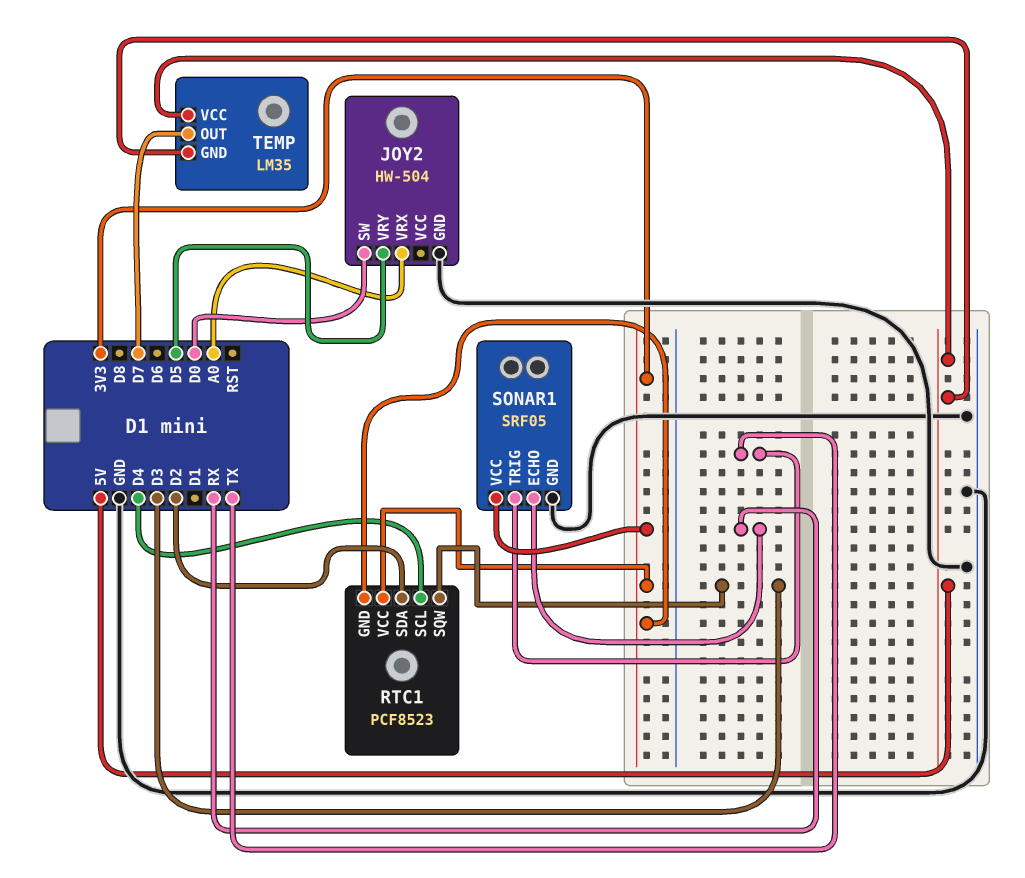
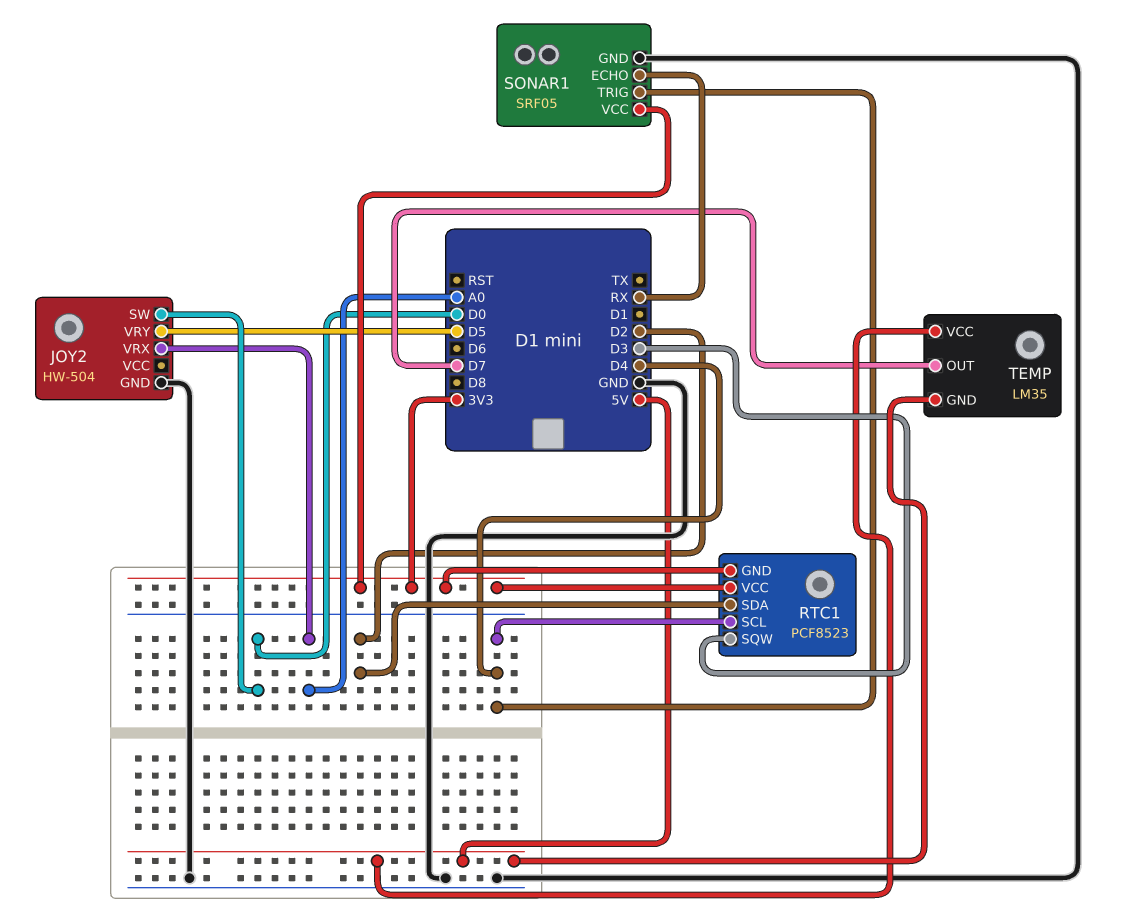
SONAR1 pin TRIG: TX -> D4

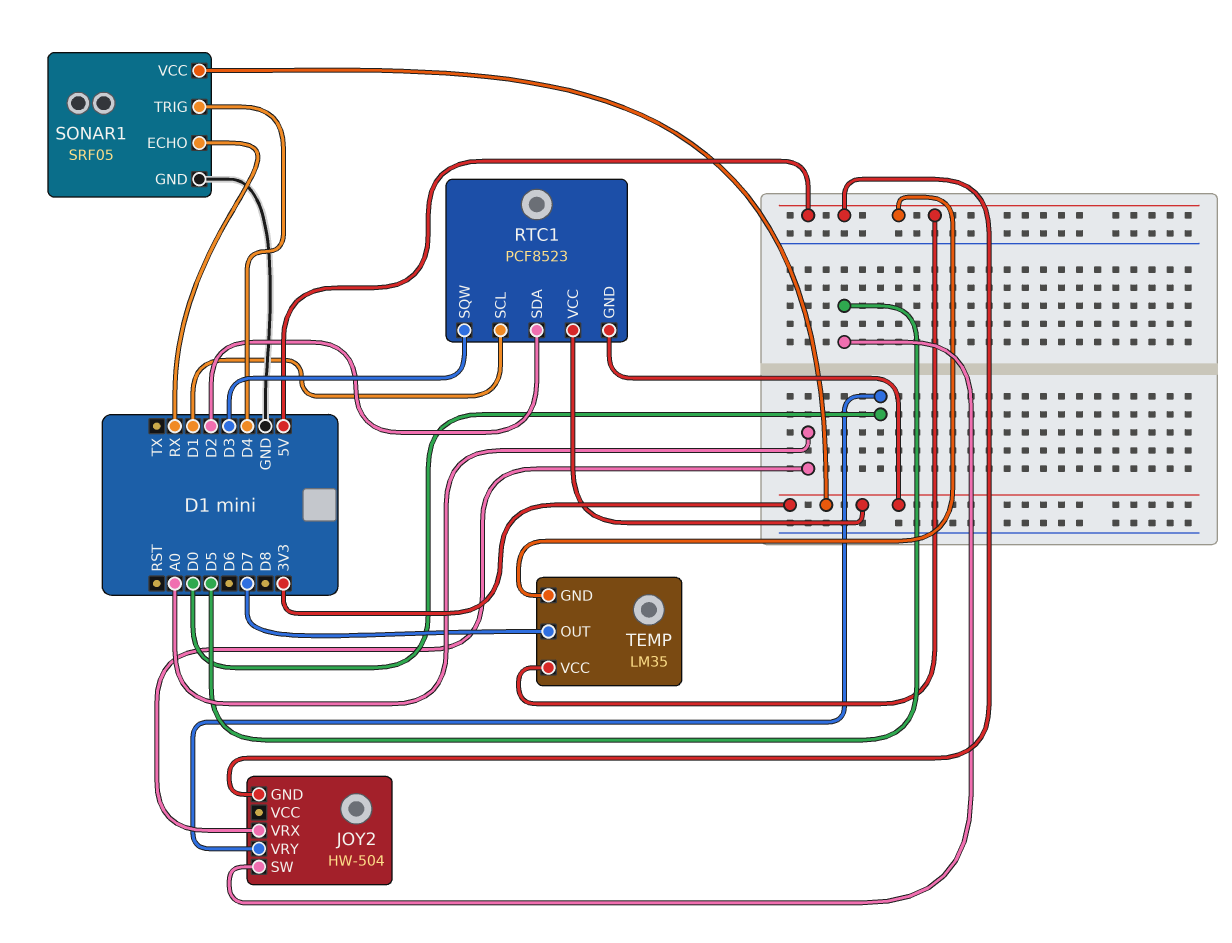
JOY2 pin GND: GND -> 5V
JOY2 pin SW: D0 -> D5
JOY2 pin VRY: D5 -> D0
RTC1 pin SCL: D4 -> D1

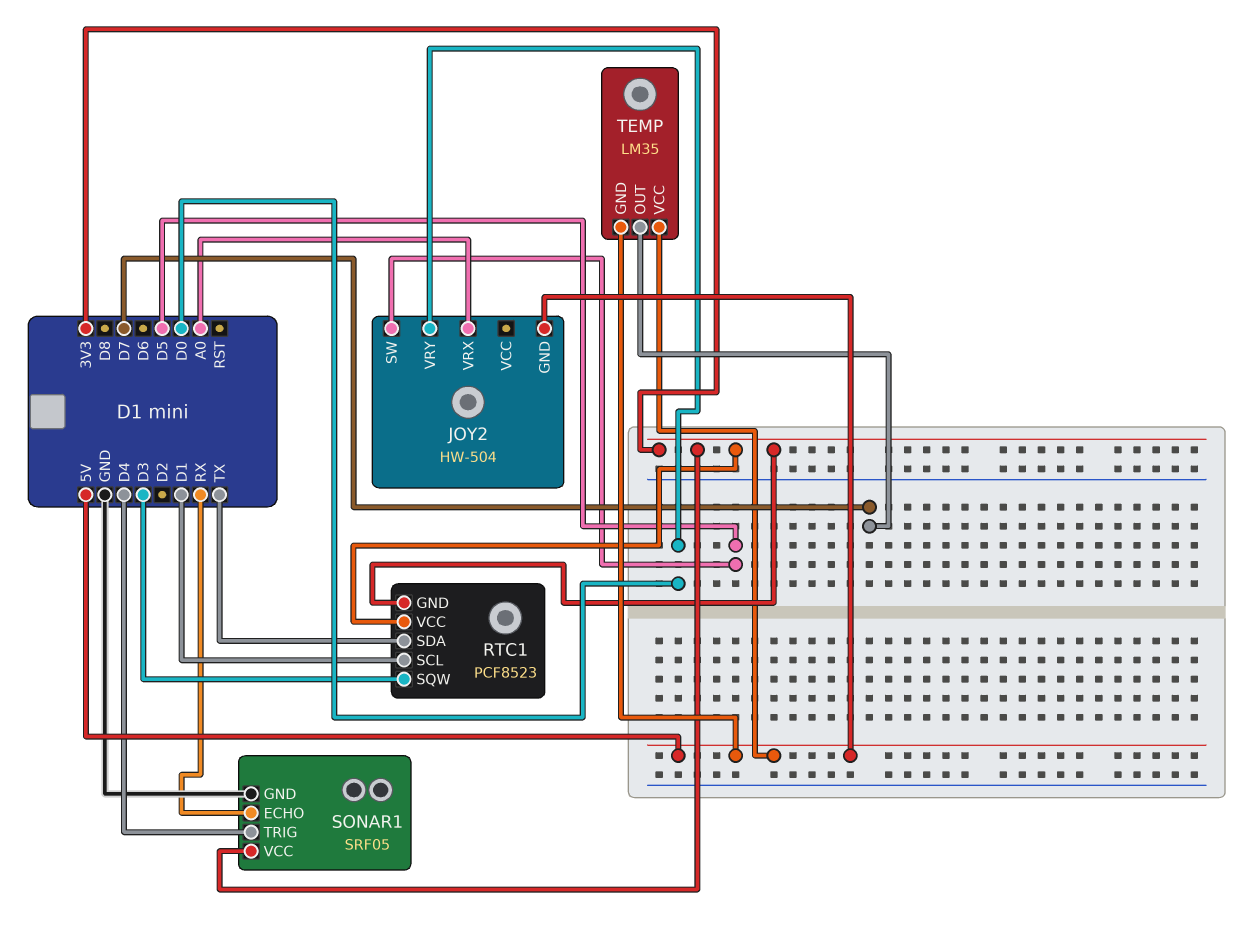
RTC1 pin SDA: D2 -> TX

